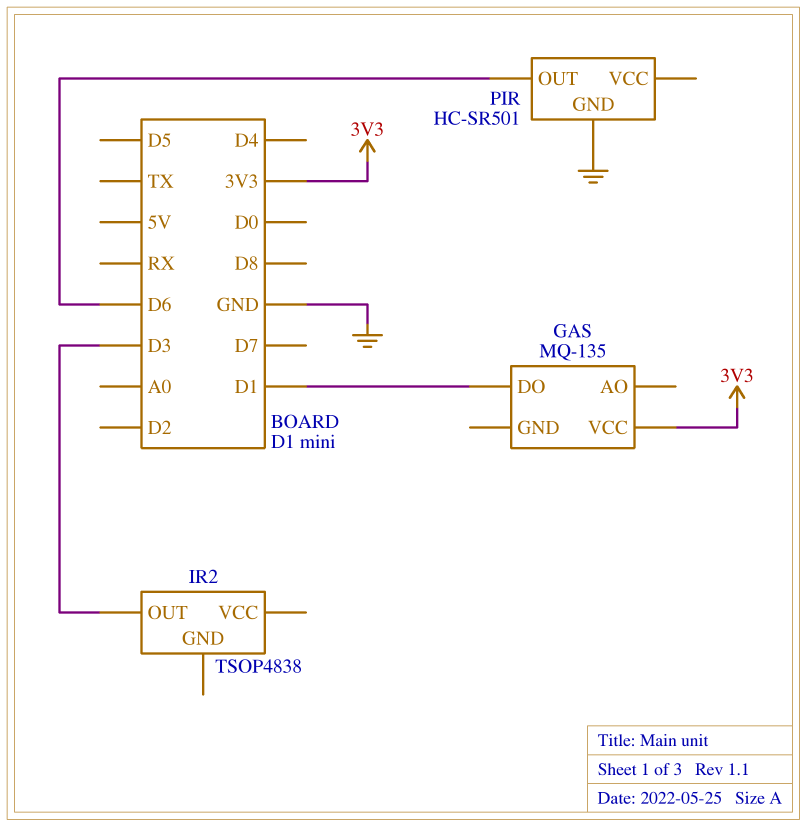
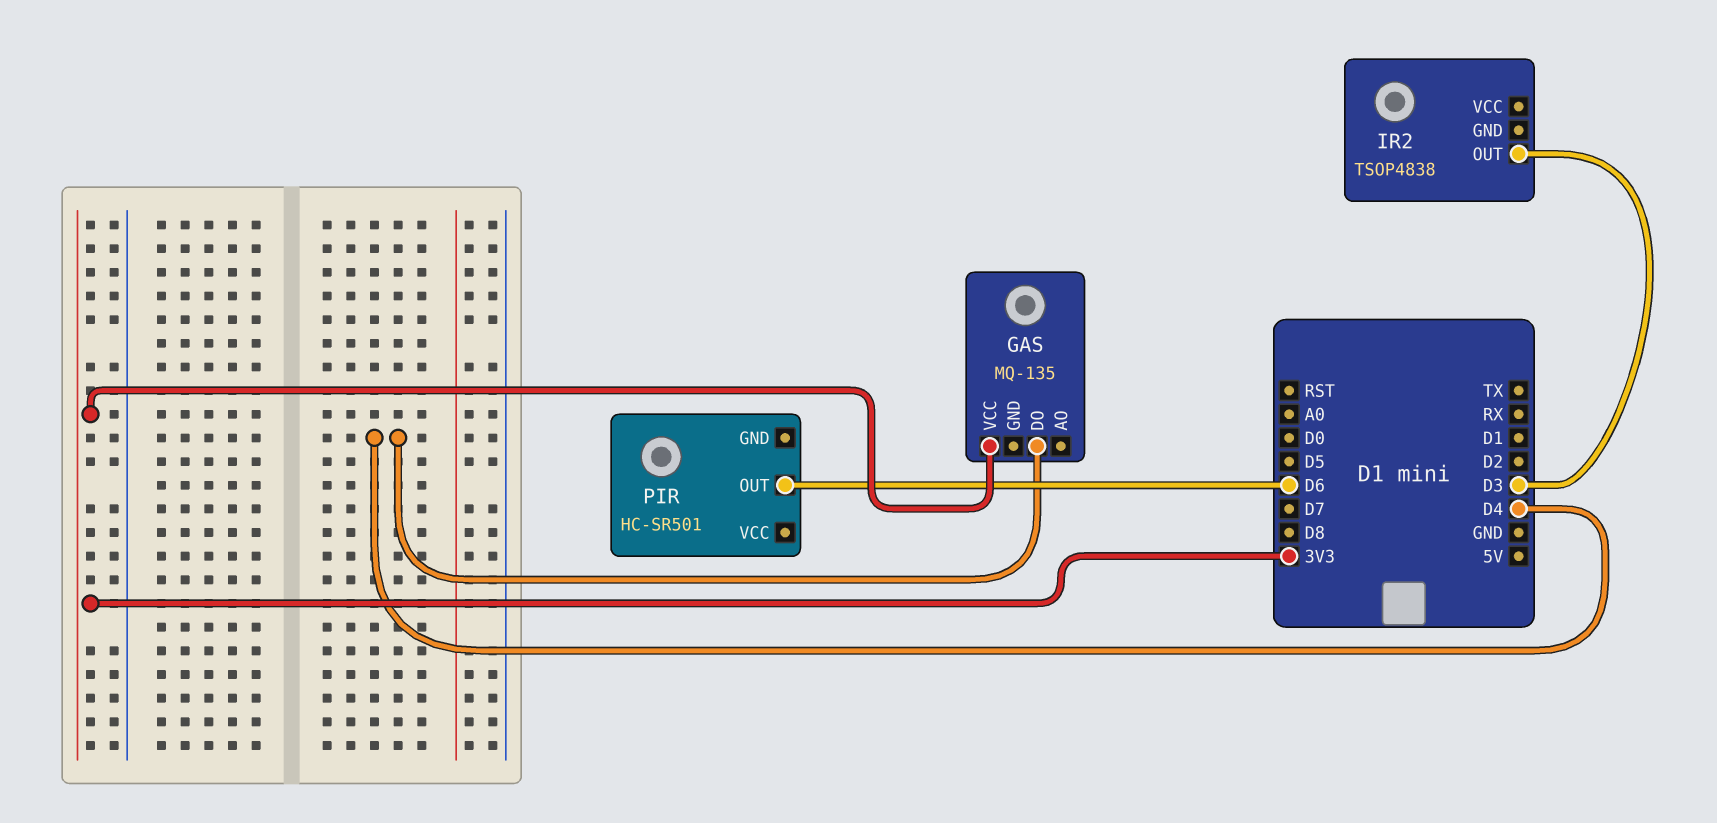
GAS pin DO: D1 -> D4
PIR pin GND: GND -> none

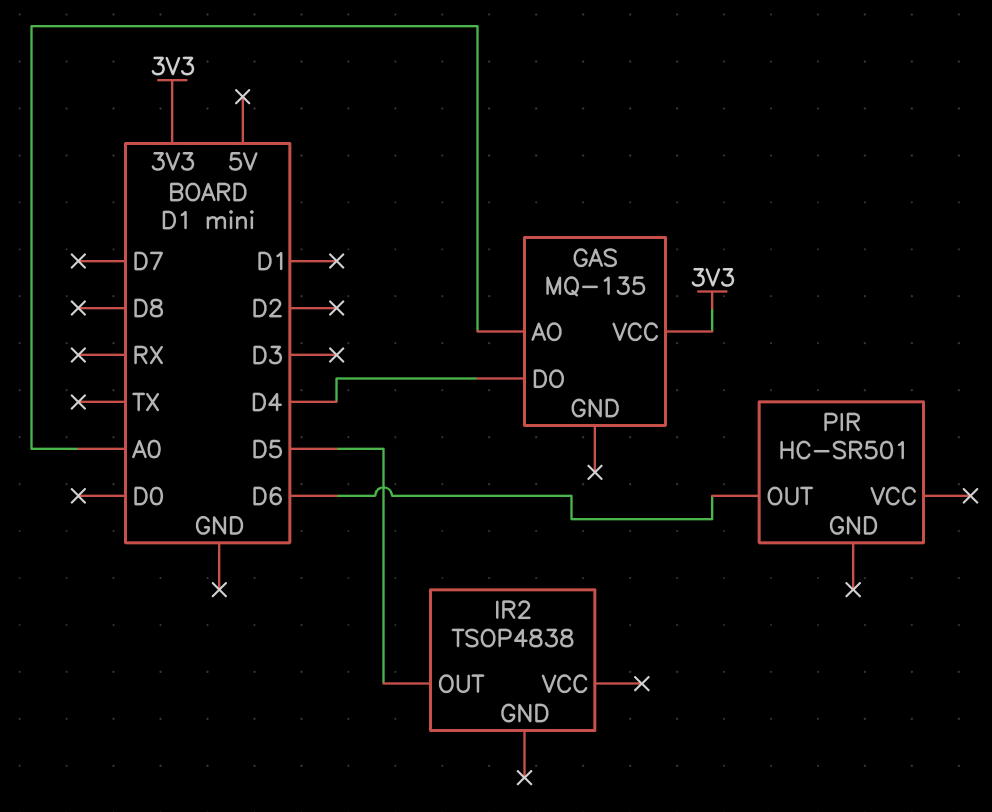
GAS pin AO: none -> A0
IR2 pin OUT: D3 -> D5

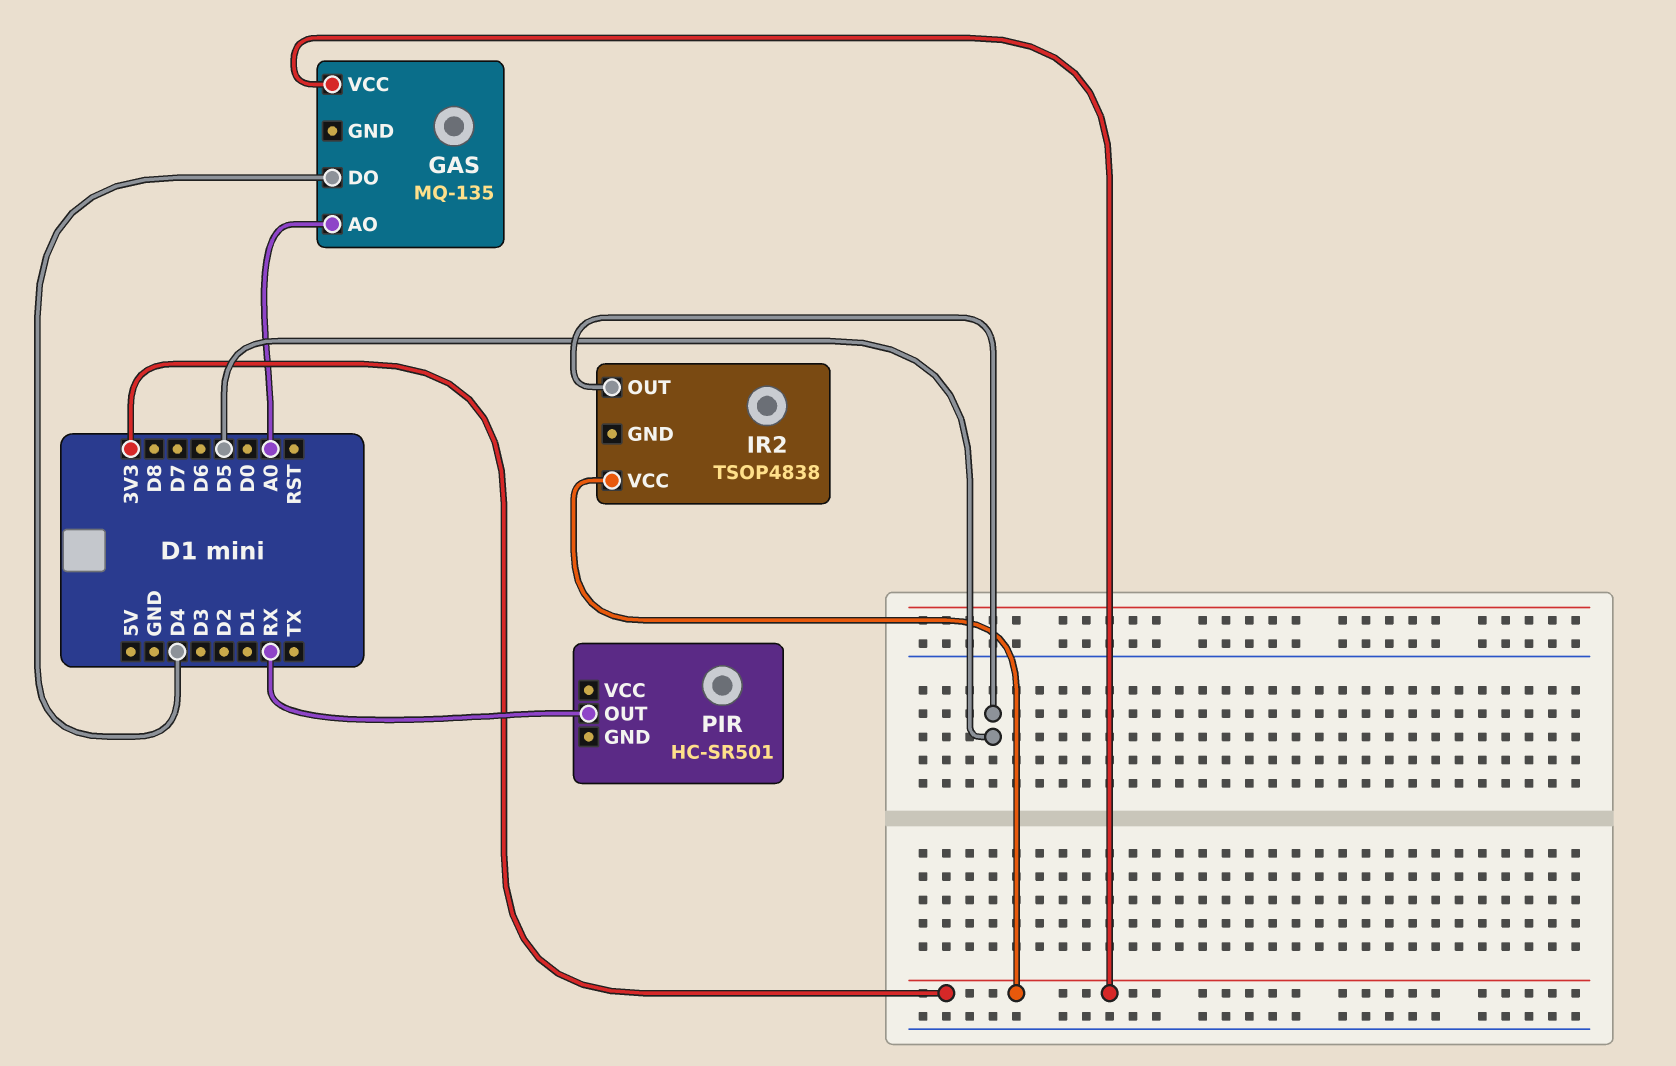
IR2 pin VCC: none -> 3V3
PIR pin OUT: D6 -> RX

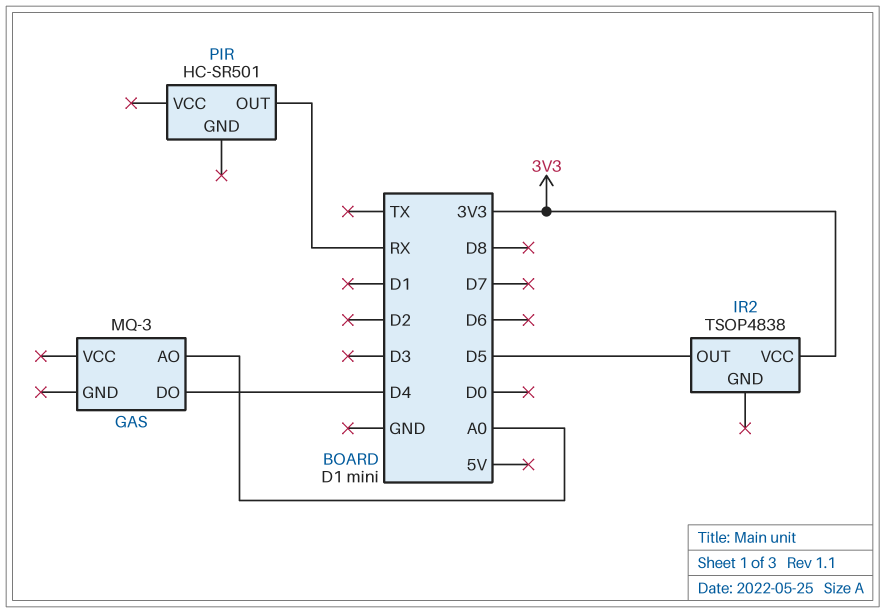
GAS: MQ-135 -> MQ-3
GAS pin VCC: 3V3 -> none

